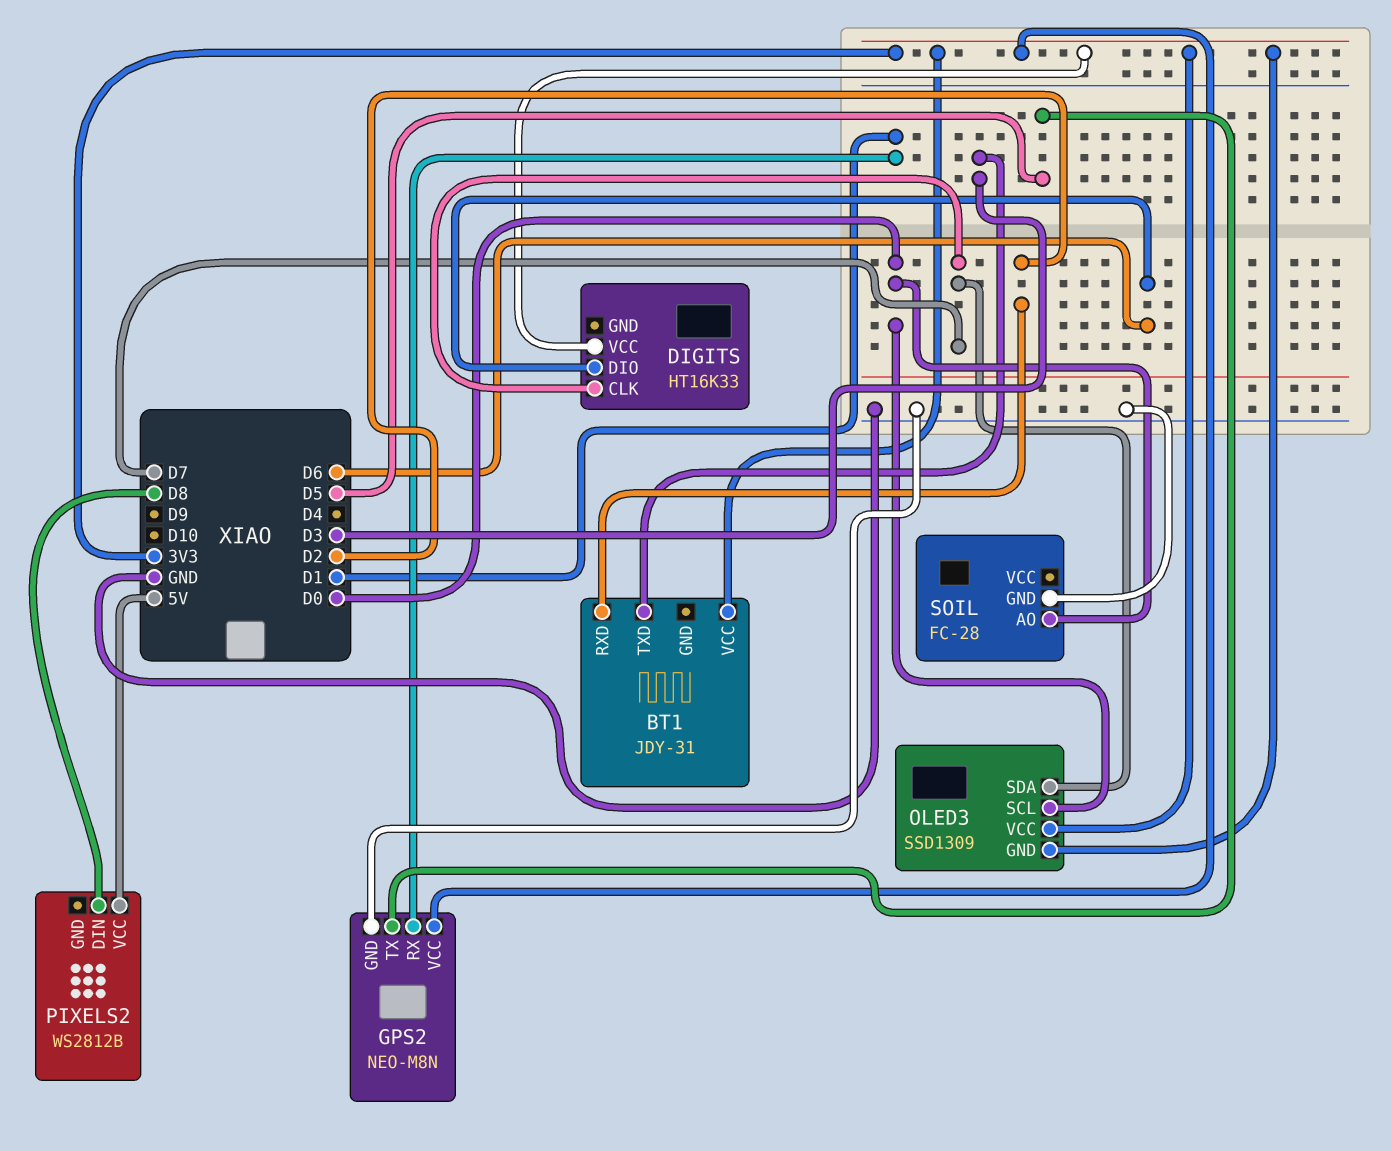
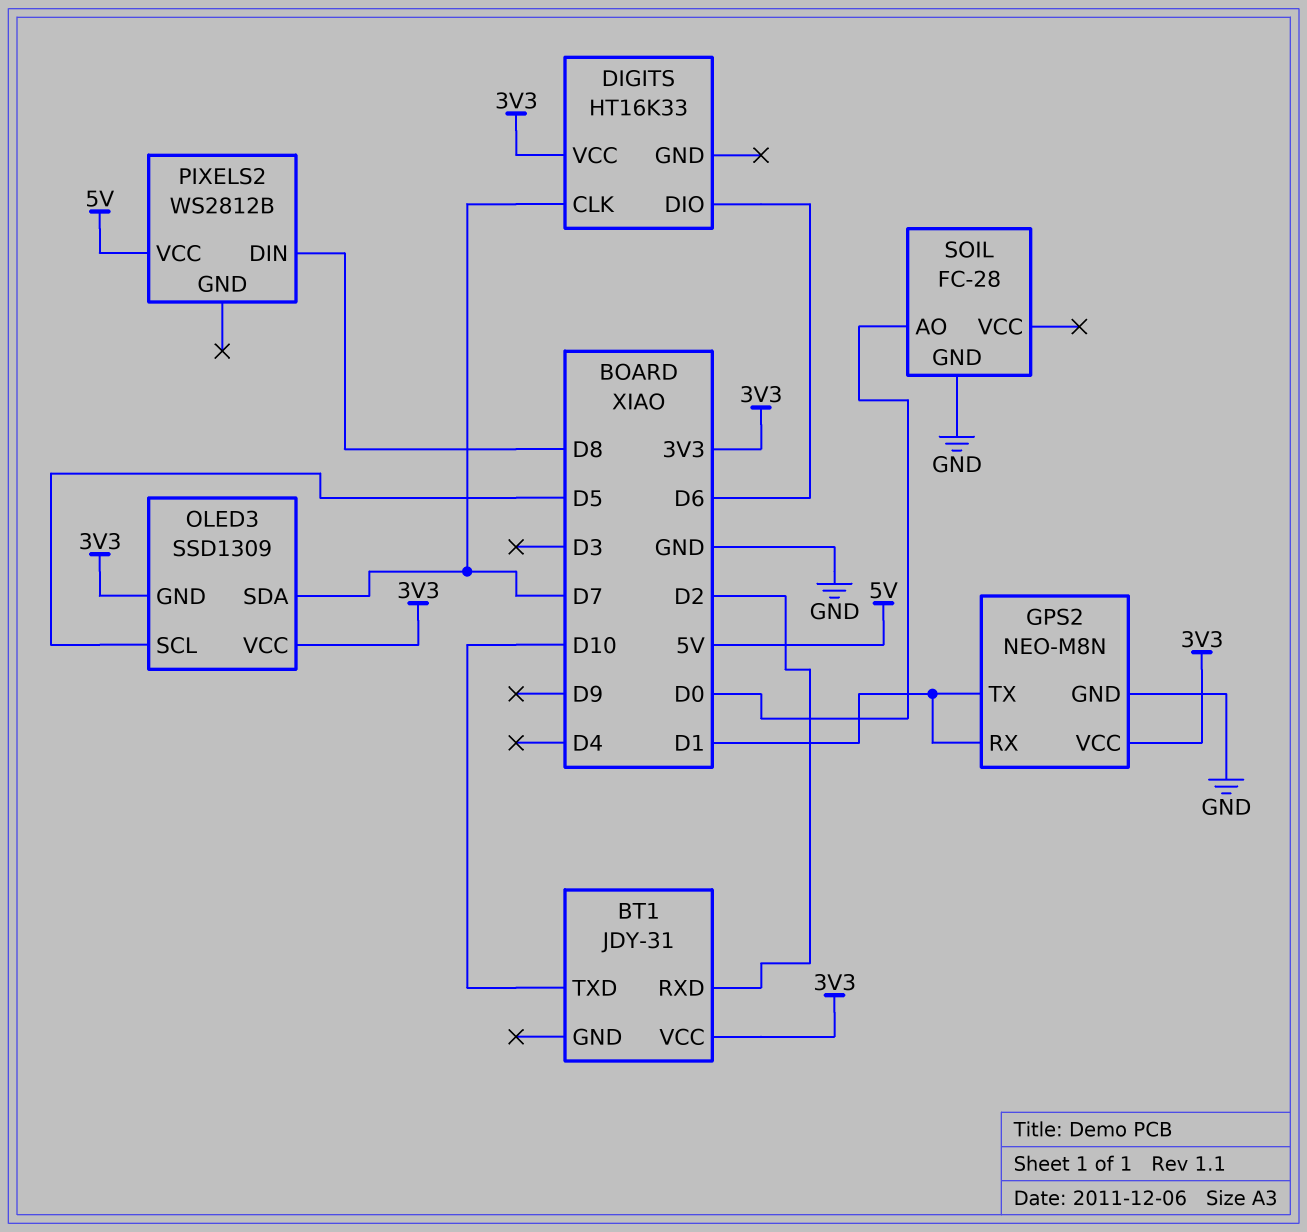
BT1 pin TXD: D3 -> D10
GPS2 pin TX: D5 -> D1
OLED3 pin SCL: D0 -> D5

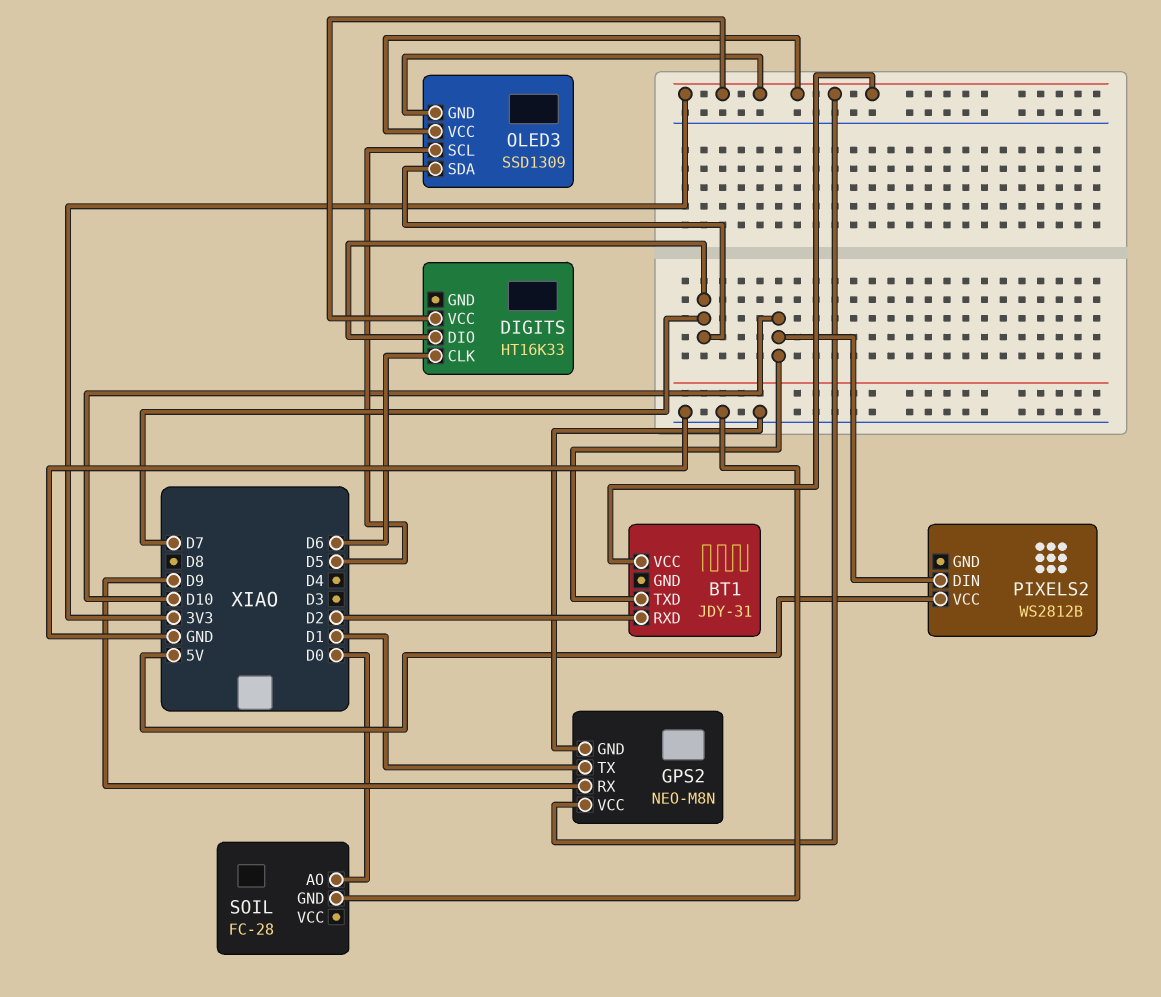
DIGITS pin CLK: D7 -> D6
DIGITS pin DIO: D6 -> D7
GPS2 pin RX: D1 -> D9
PIXELS2 pin DIN: D8 -> D10

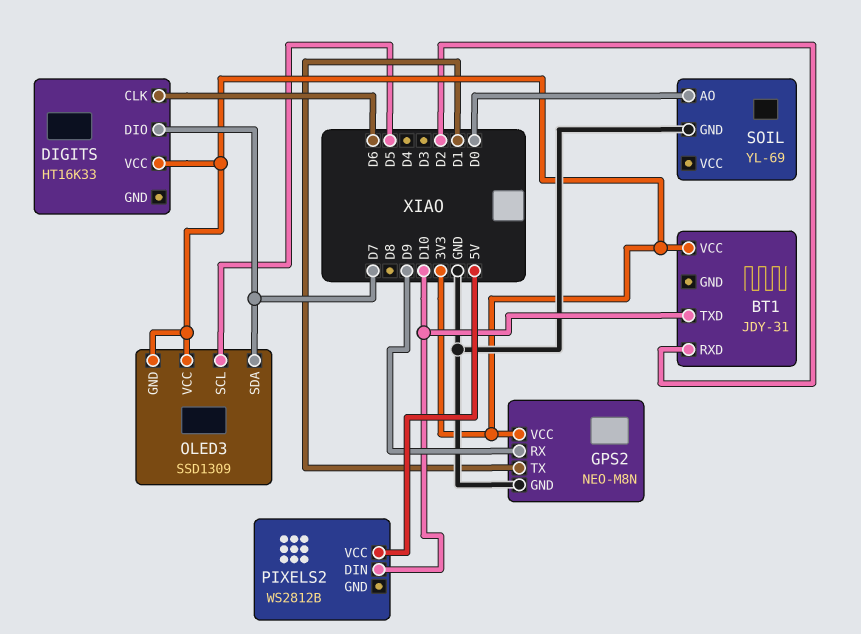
SOIL: FC-28 -> YL-69

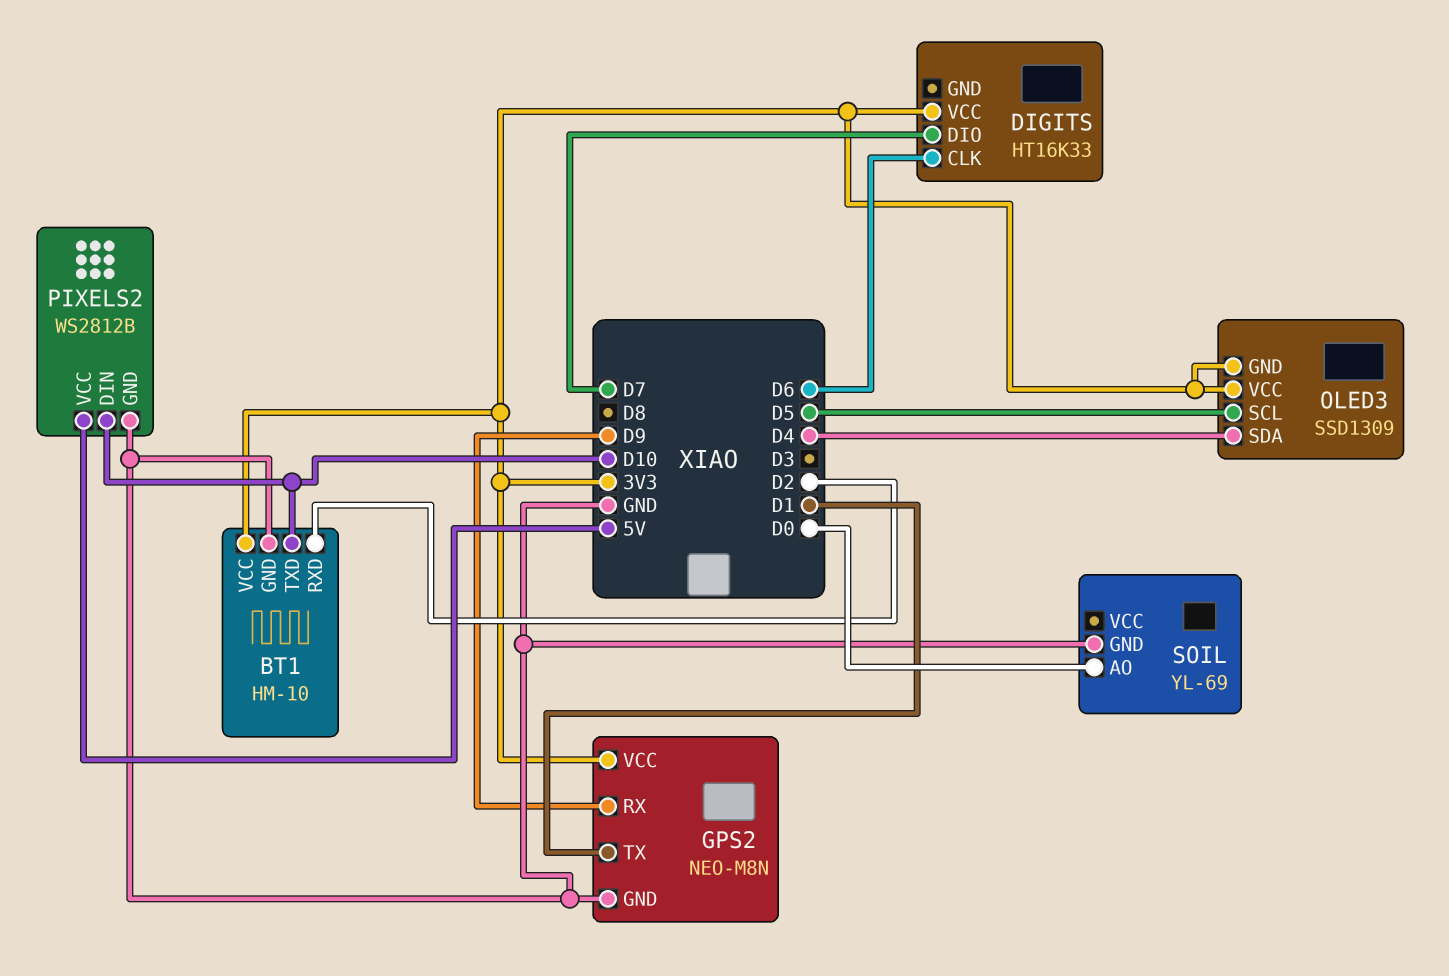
BT1: JDY-31 -> HM-10
BT1 pin GND: none -> GND
OLED3 pin SDA: D7 -> D4
PIXELS2 pin GND: none -> GND

